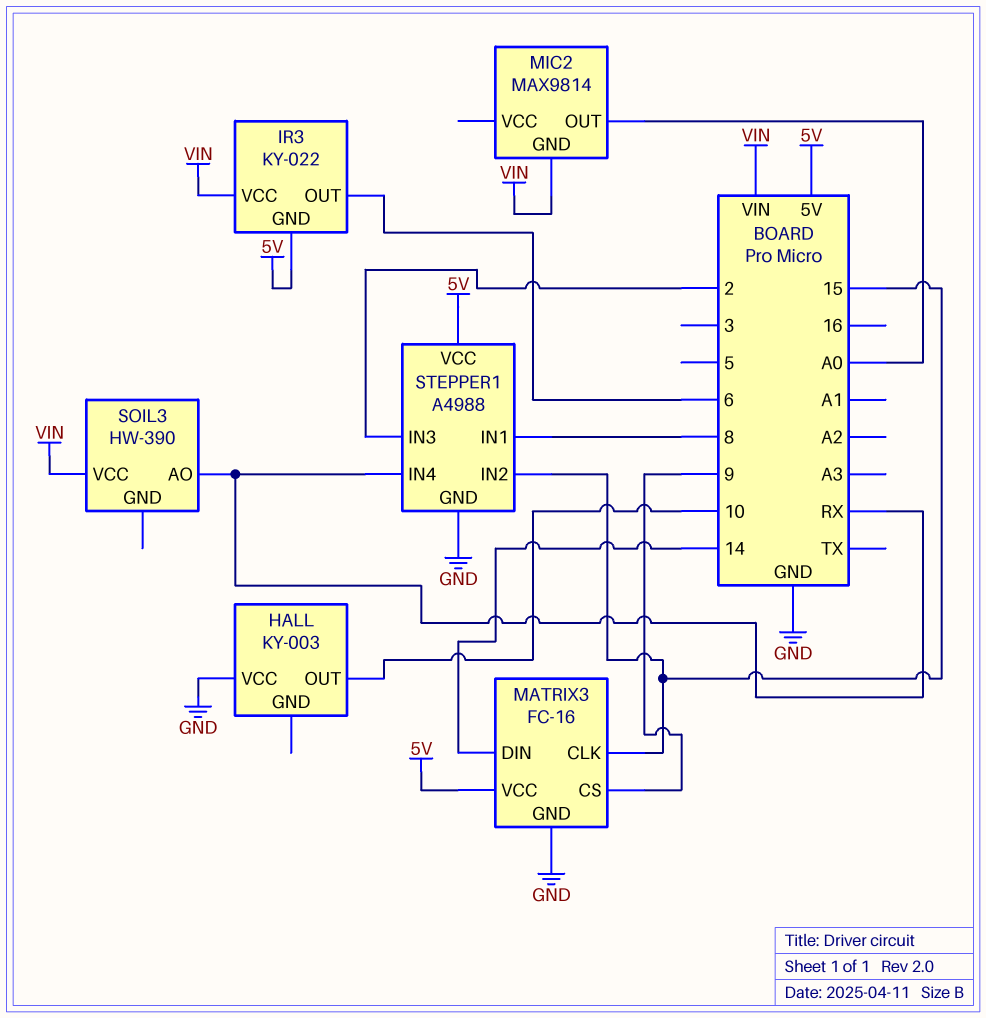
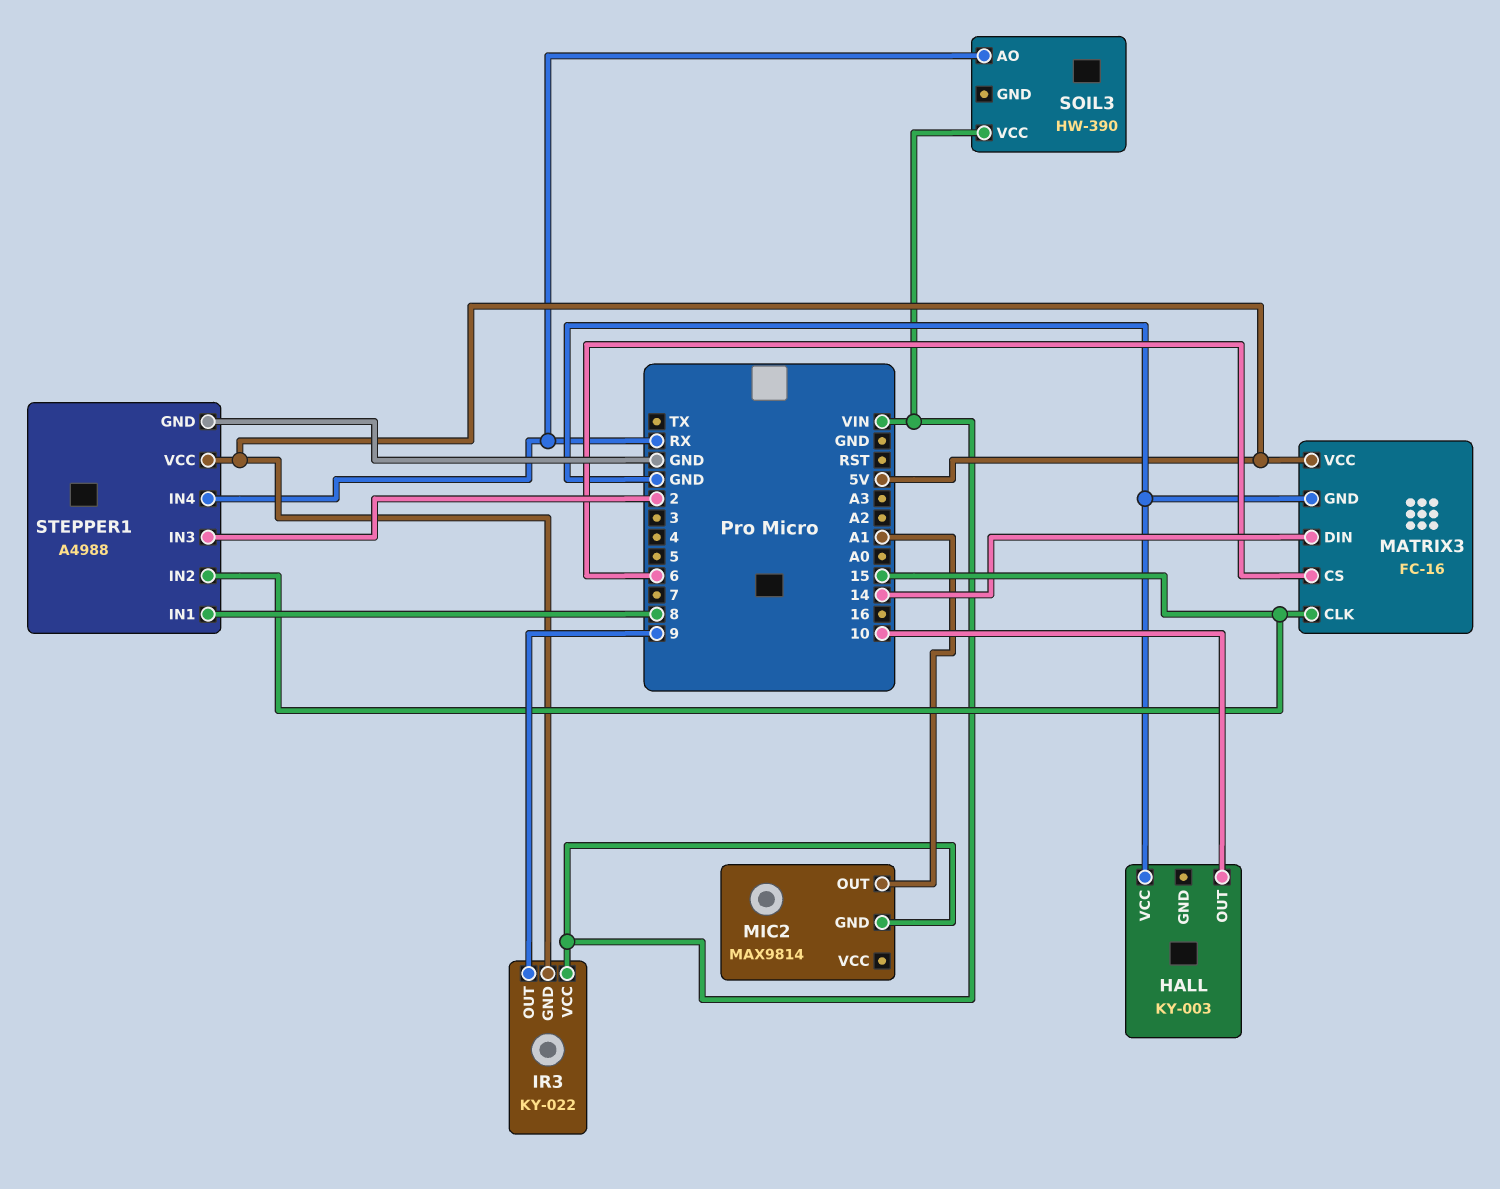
IR3 pin OUT: 6 -> 9
MATRIX3 pin CS: 9 -> 6
MIC2 pin OUT: A0 -> A1

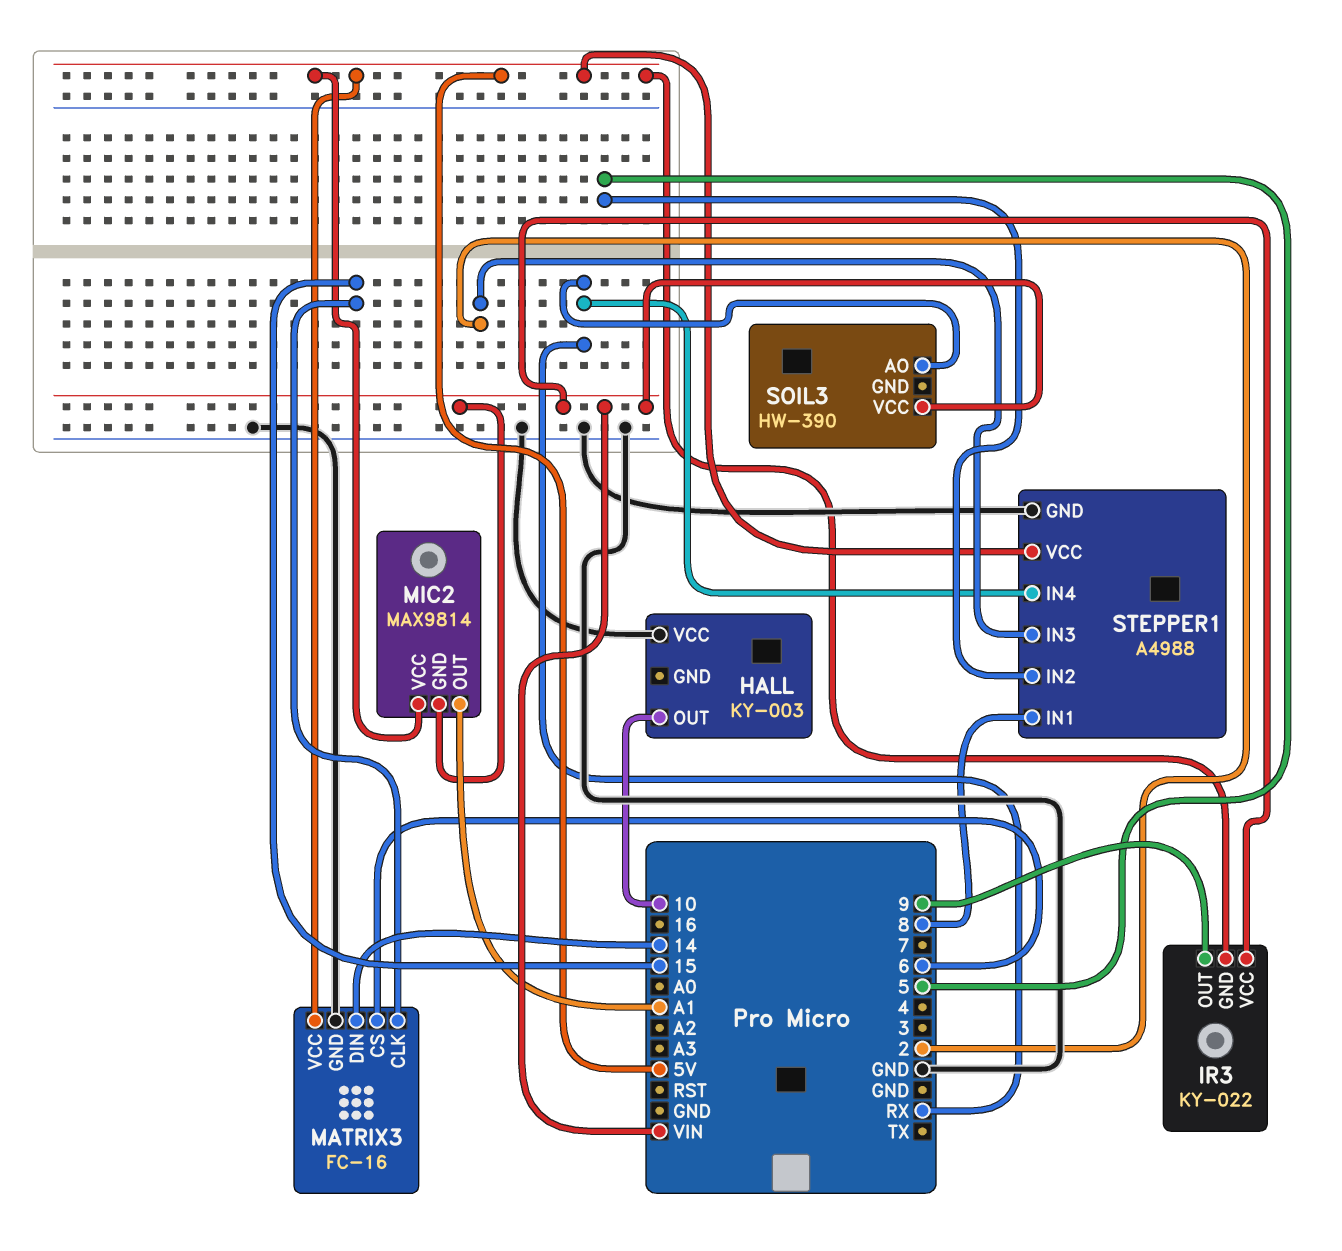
MIC2 pin VCC: none -> 5V
STEPPER1 pin IN2: 15 -> 5

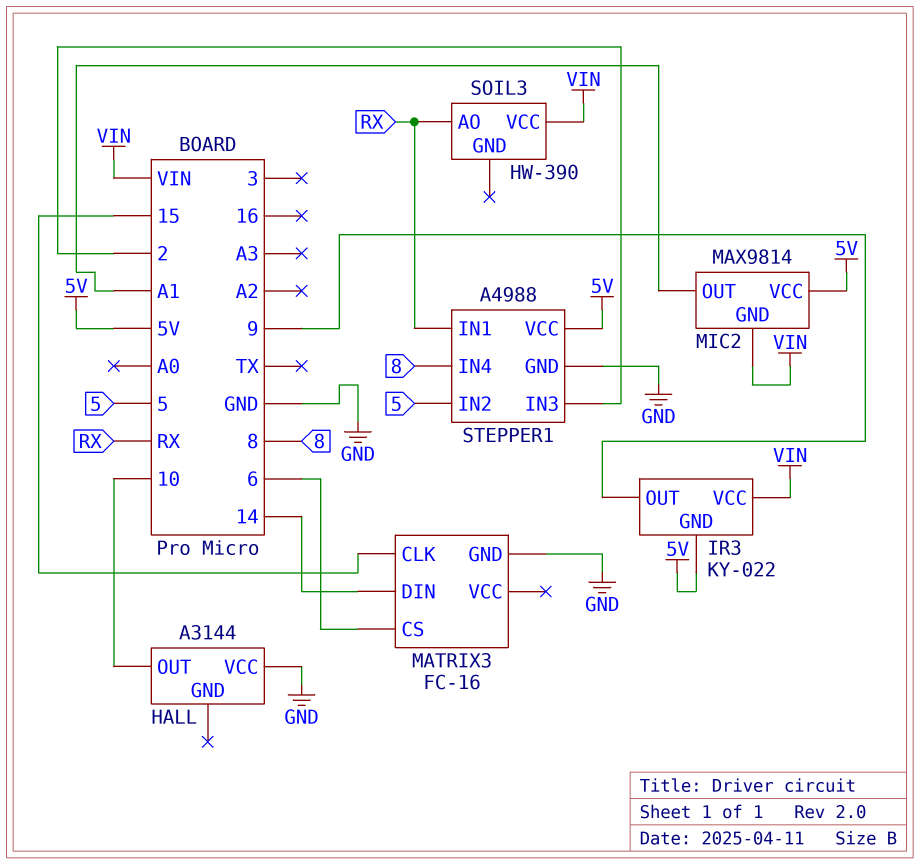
HALL: KY-003 -> A3144
MATRIX3 pin VCC: 5V -> none
STEPPER1 pin IN1: 8 -> RX
STEPPER1 pin IN4: RX -> 8

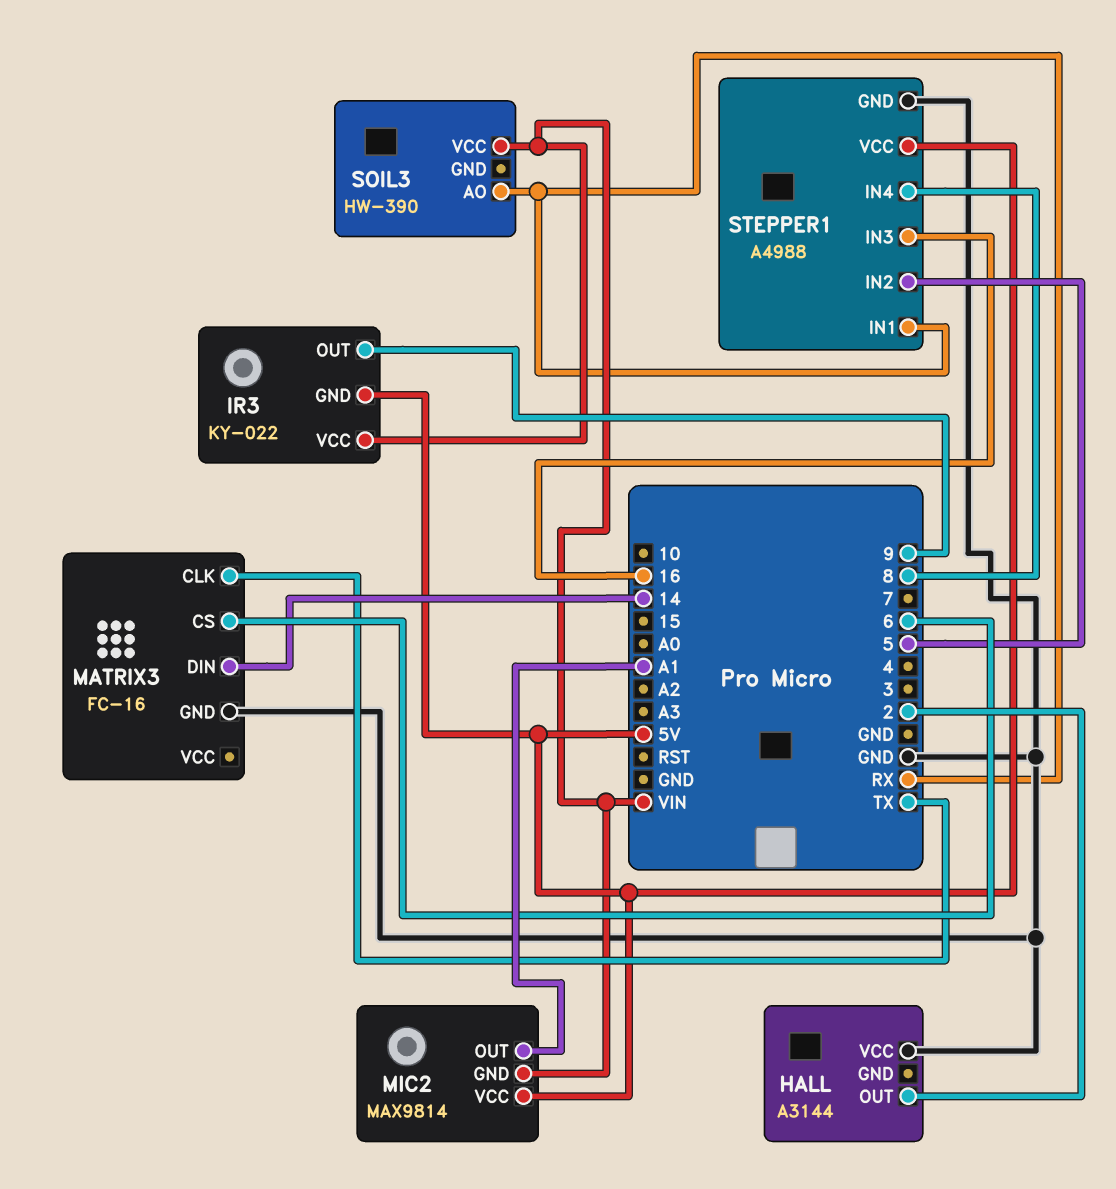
HALL pin OUT: 10 -> 2
MATRIX3 pin CLK: 15 -> TX
STEPPER1 pin IN3: 2 -> 16

